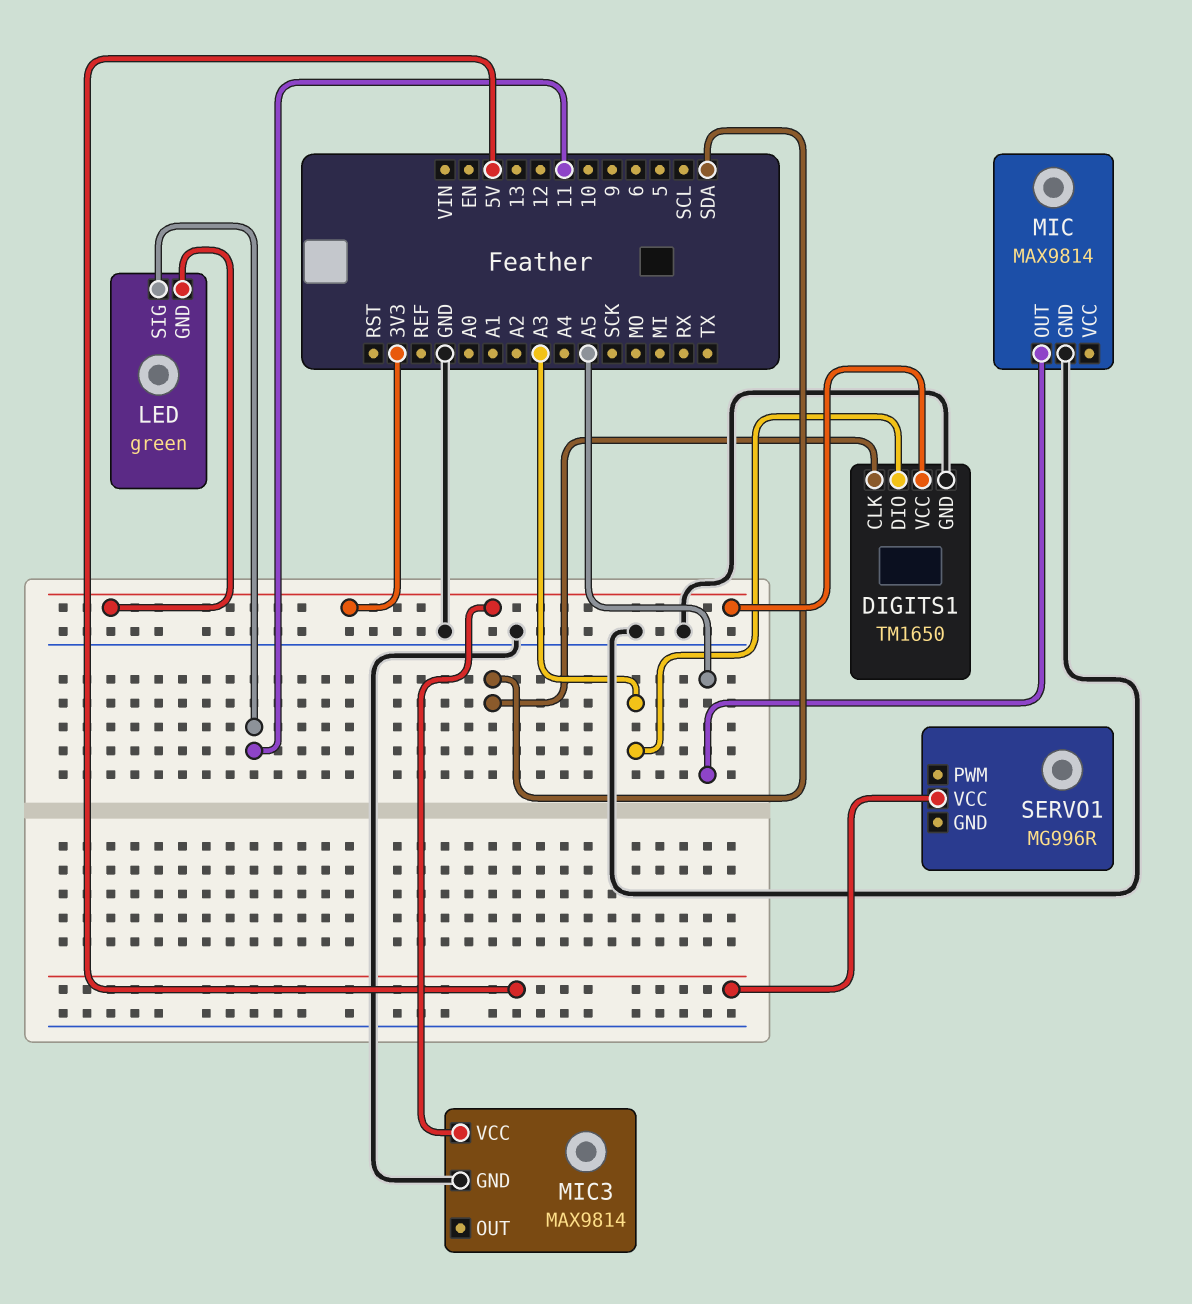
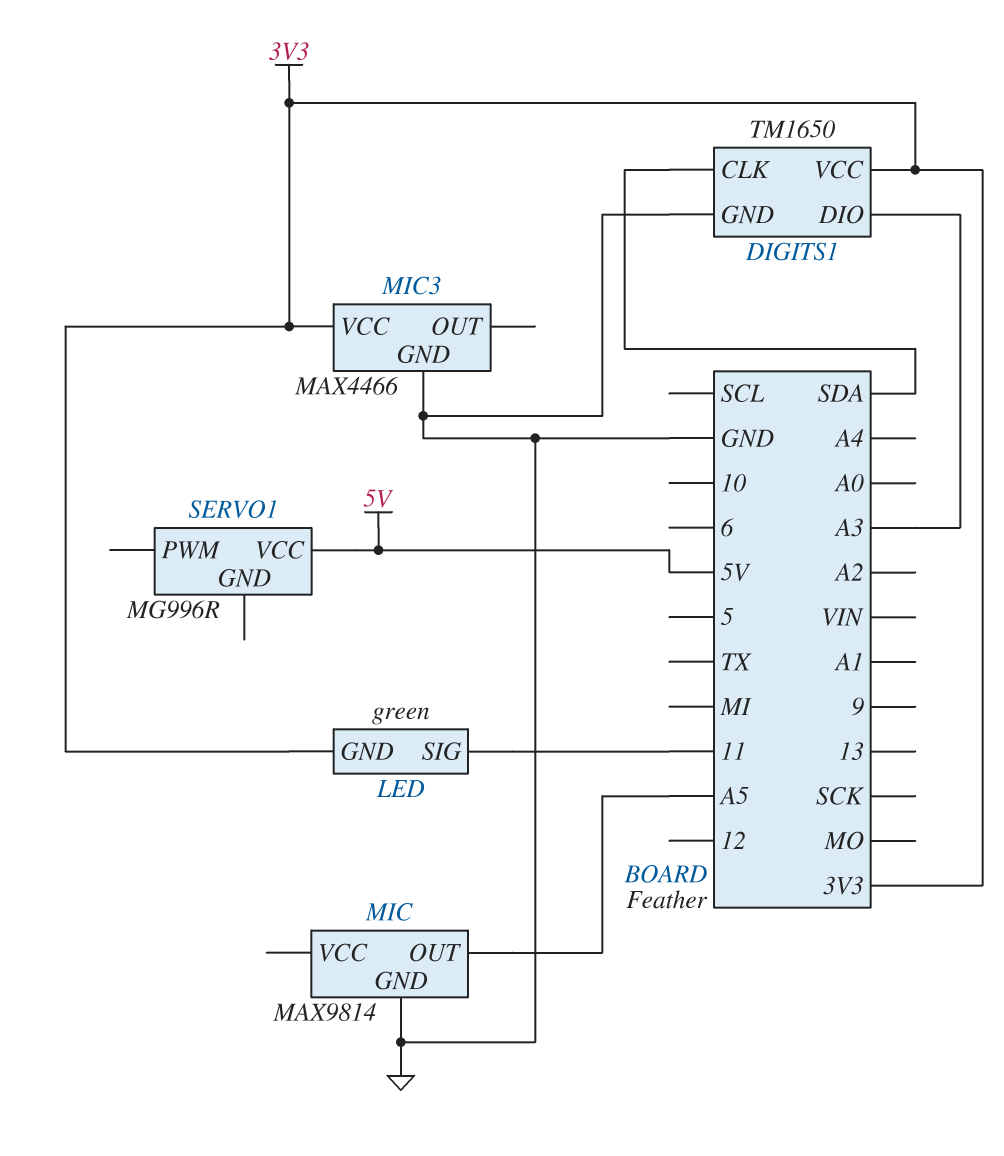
MIC3: MAX9814 -> MAX4466

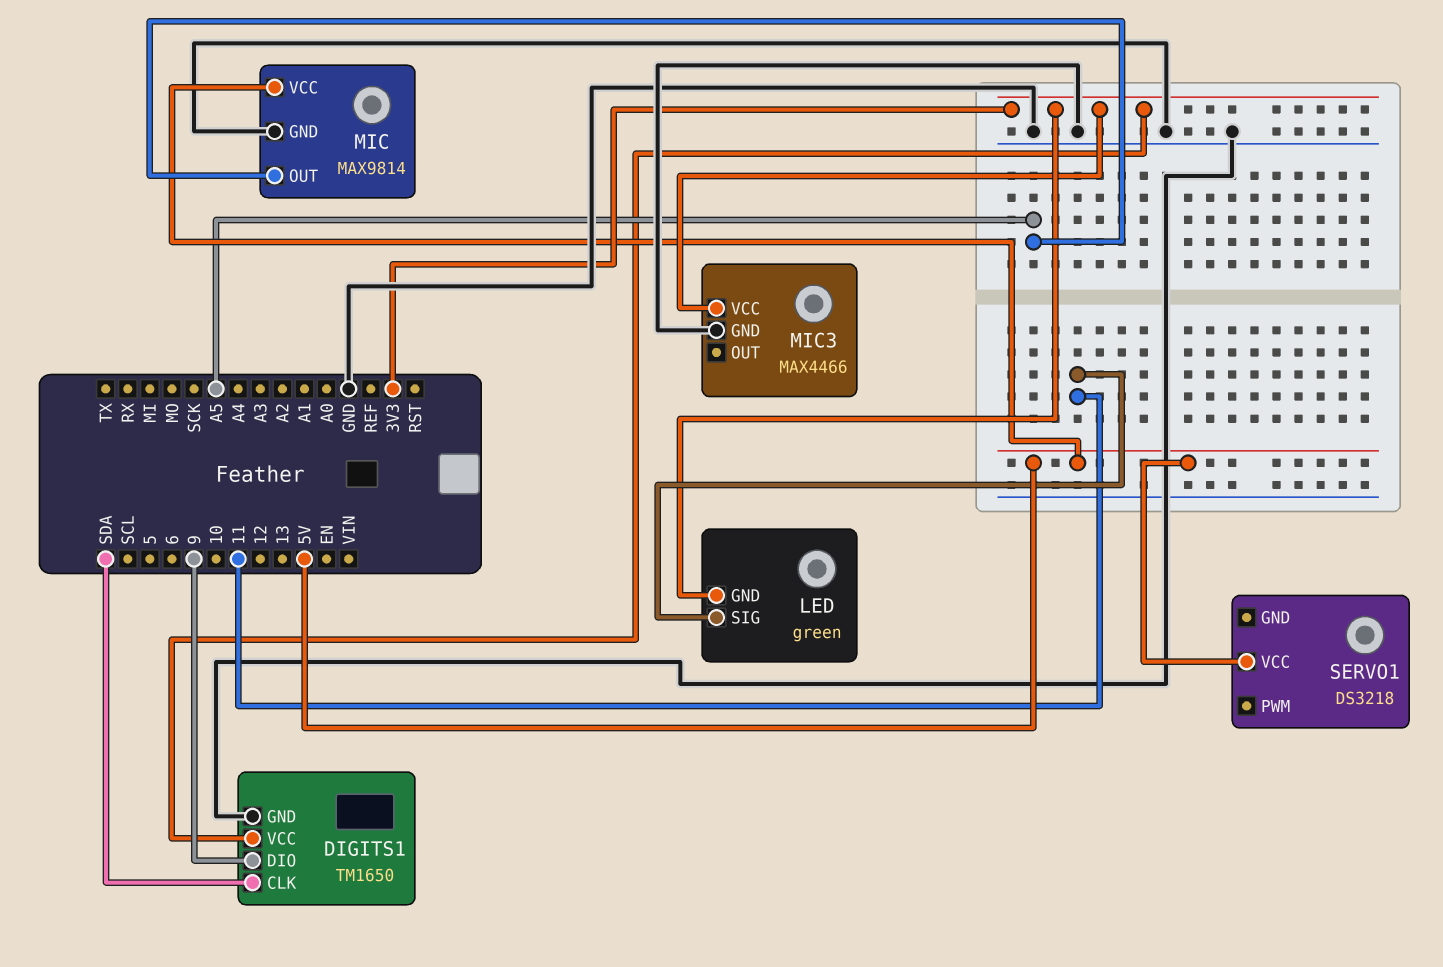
DIGITS1 pin DIO: A3 -> 9
MIC pin VCC: none -> 5V
SERVO1: MG996R -> DS3218

